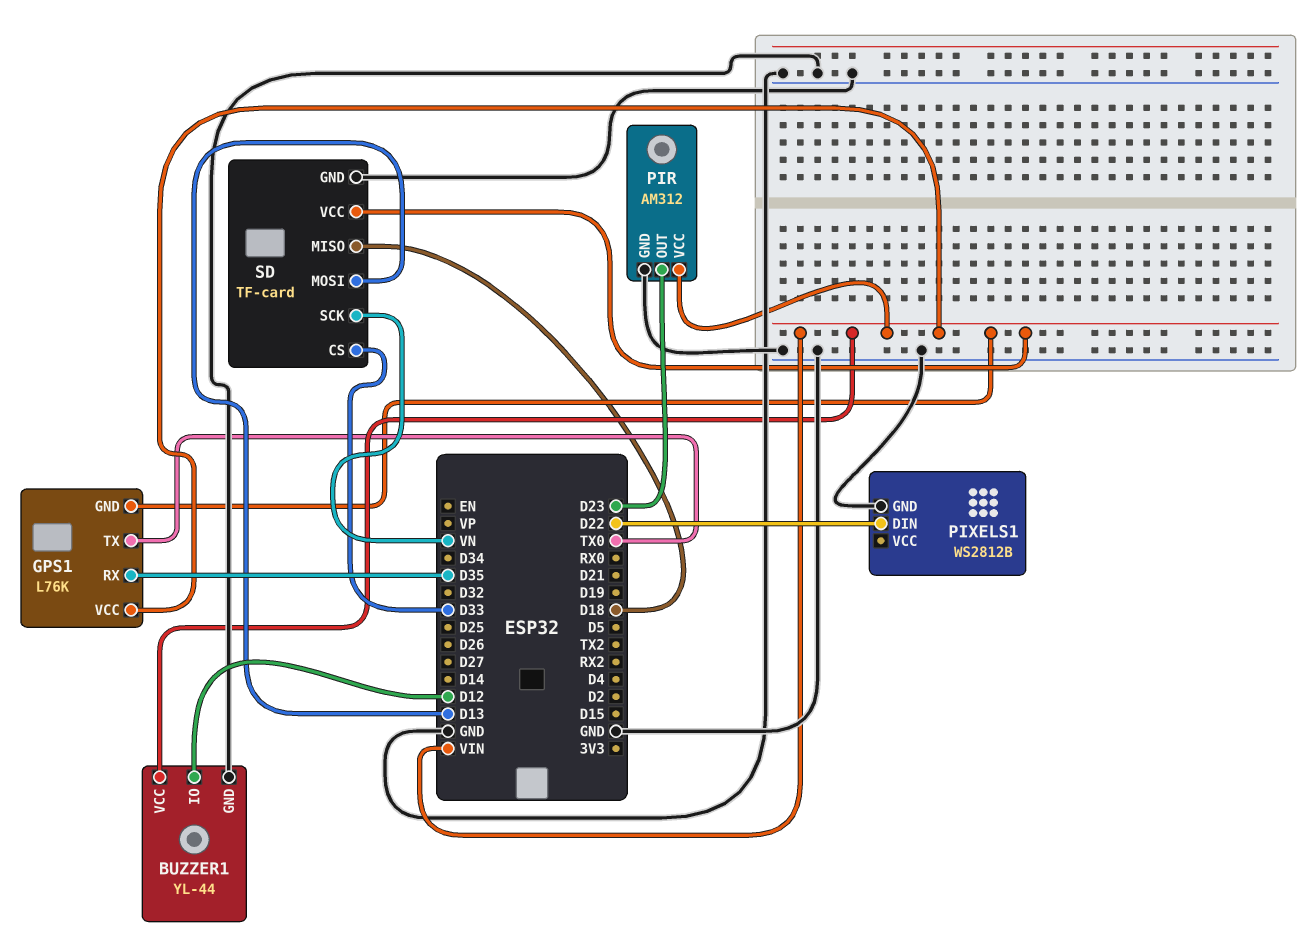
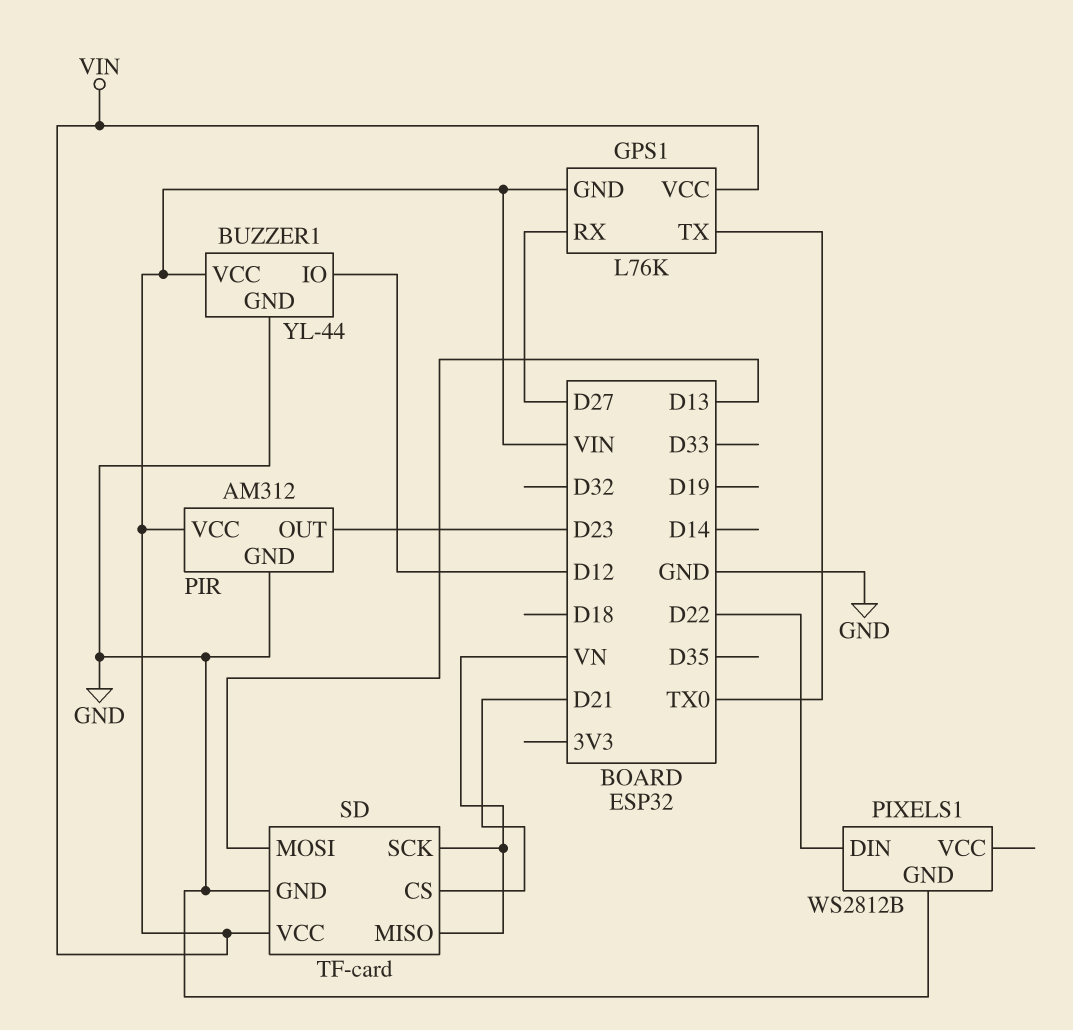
GPS1 pin RX: D35 -> D27
SD pin CS: D33 -> D21
SD pin MISO: D18 -> VN

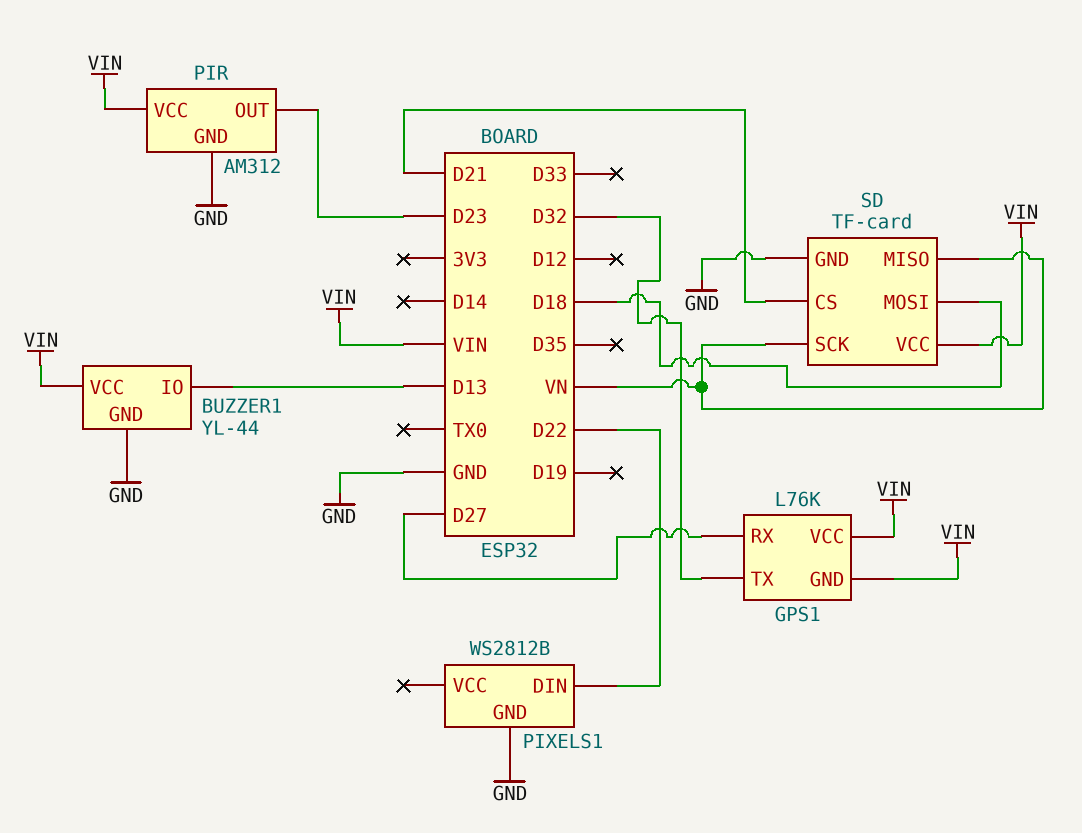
BUZZER1 pin IO: D12 -> D13
GPS1 pin TX: TX0 -> D32
SD pin MOSI: D13 -> D18

